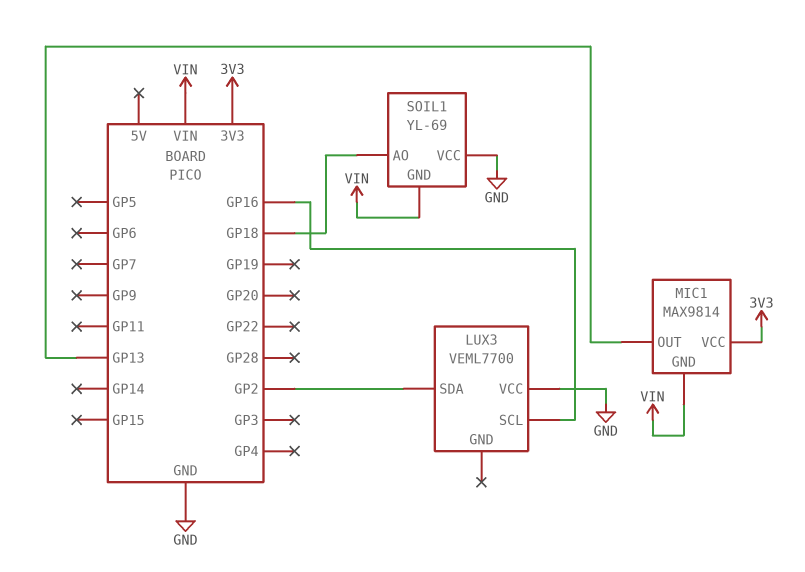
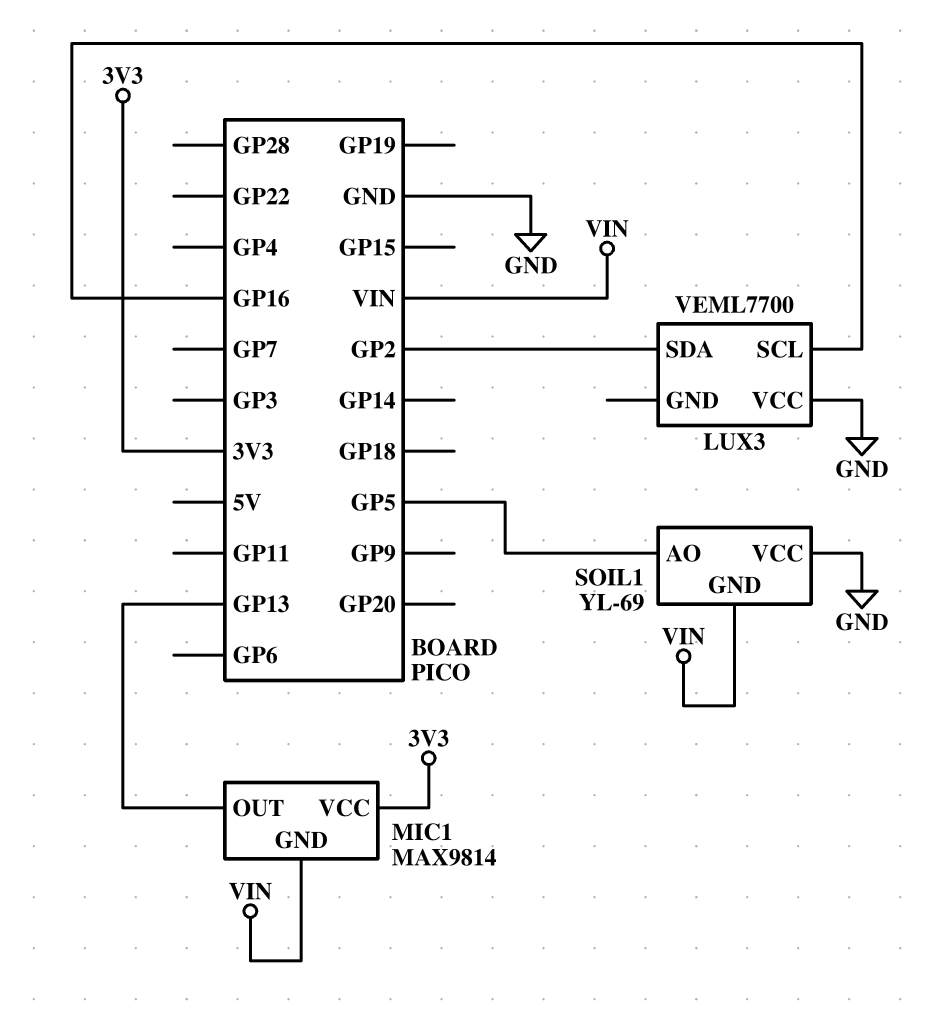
SOIL1 pin AO: GP18 -> GP5

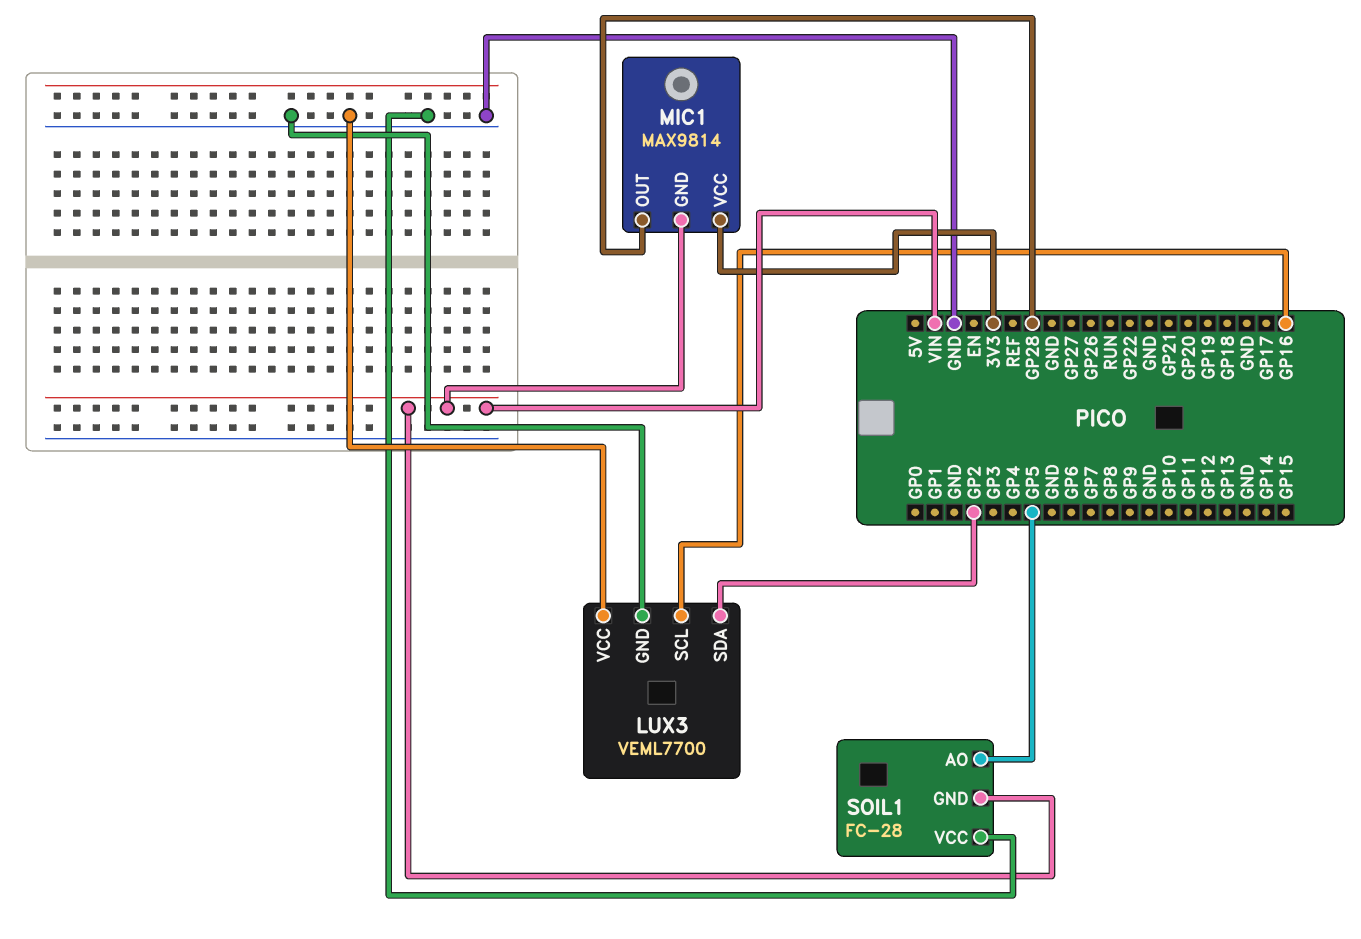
LUX3 pin GND: none -> GND
MIC1 pin OUT: GP13 -> GP28
SOIL1: YL-69 -> FC-28

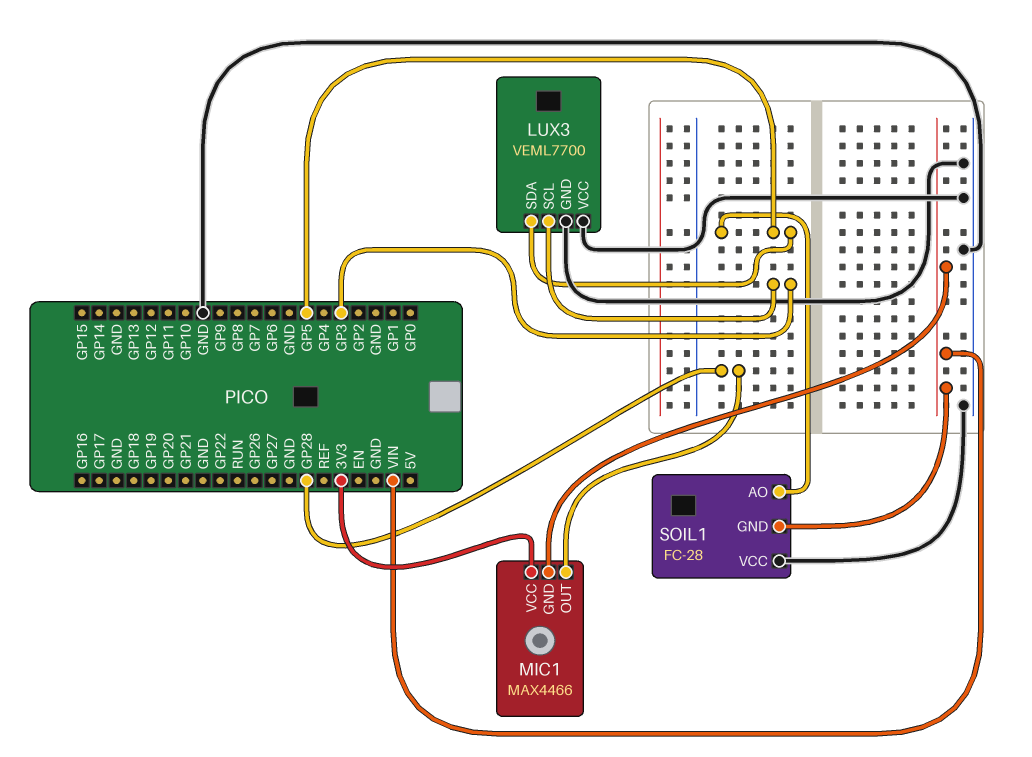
LUX3 pin SCL: GP16 -> GP3
LUX3 pin SDA: GP2 -> GP5
MIC1: MAX9814 -> MAX4466

